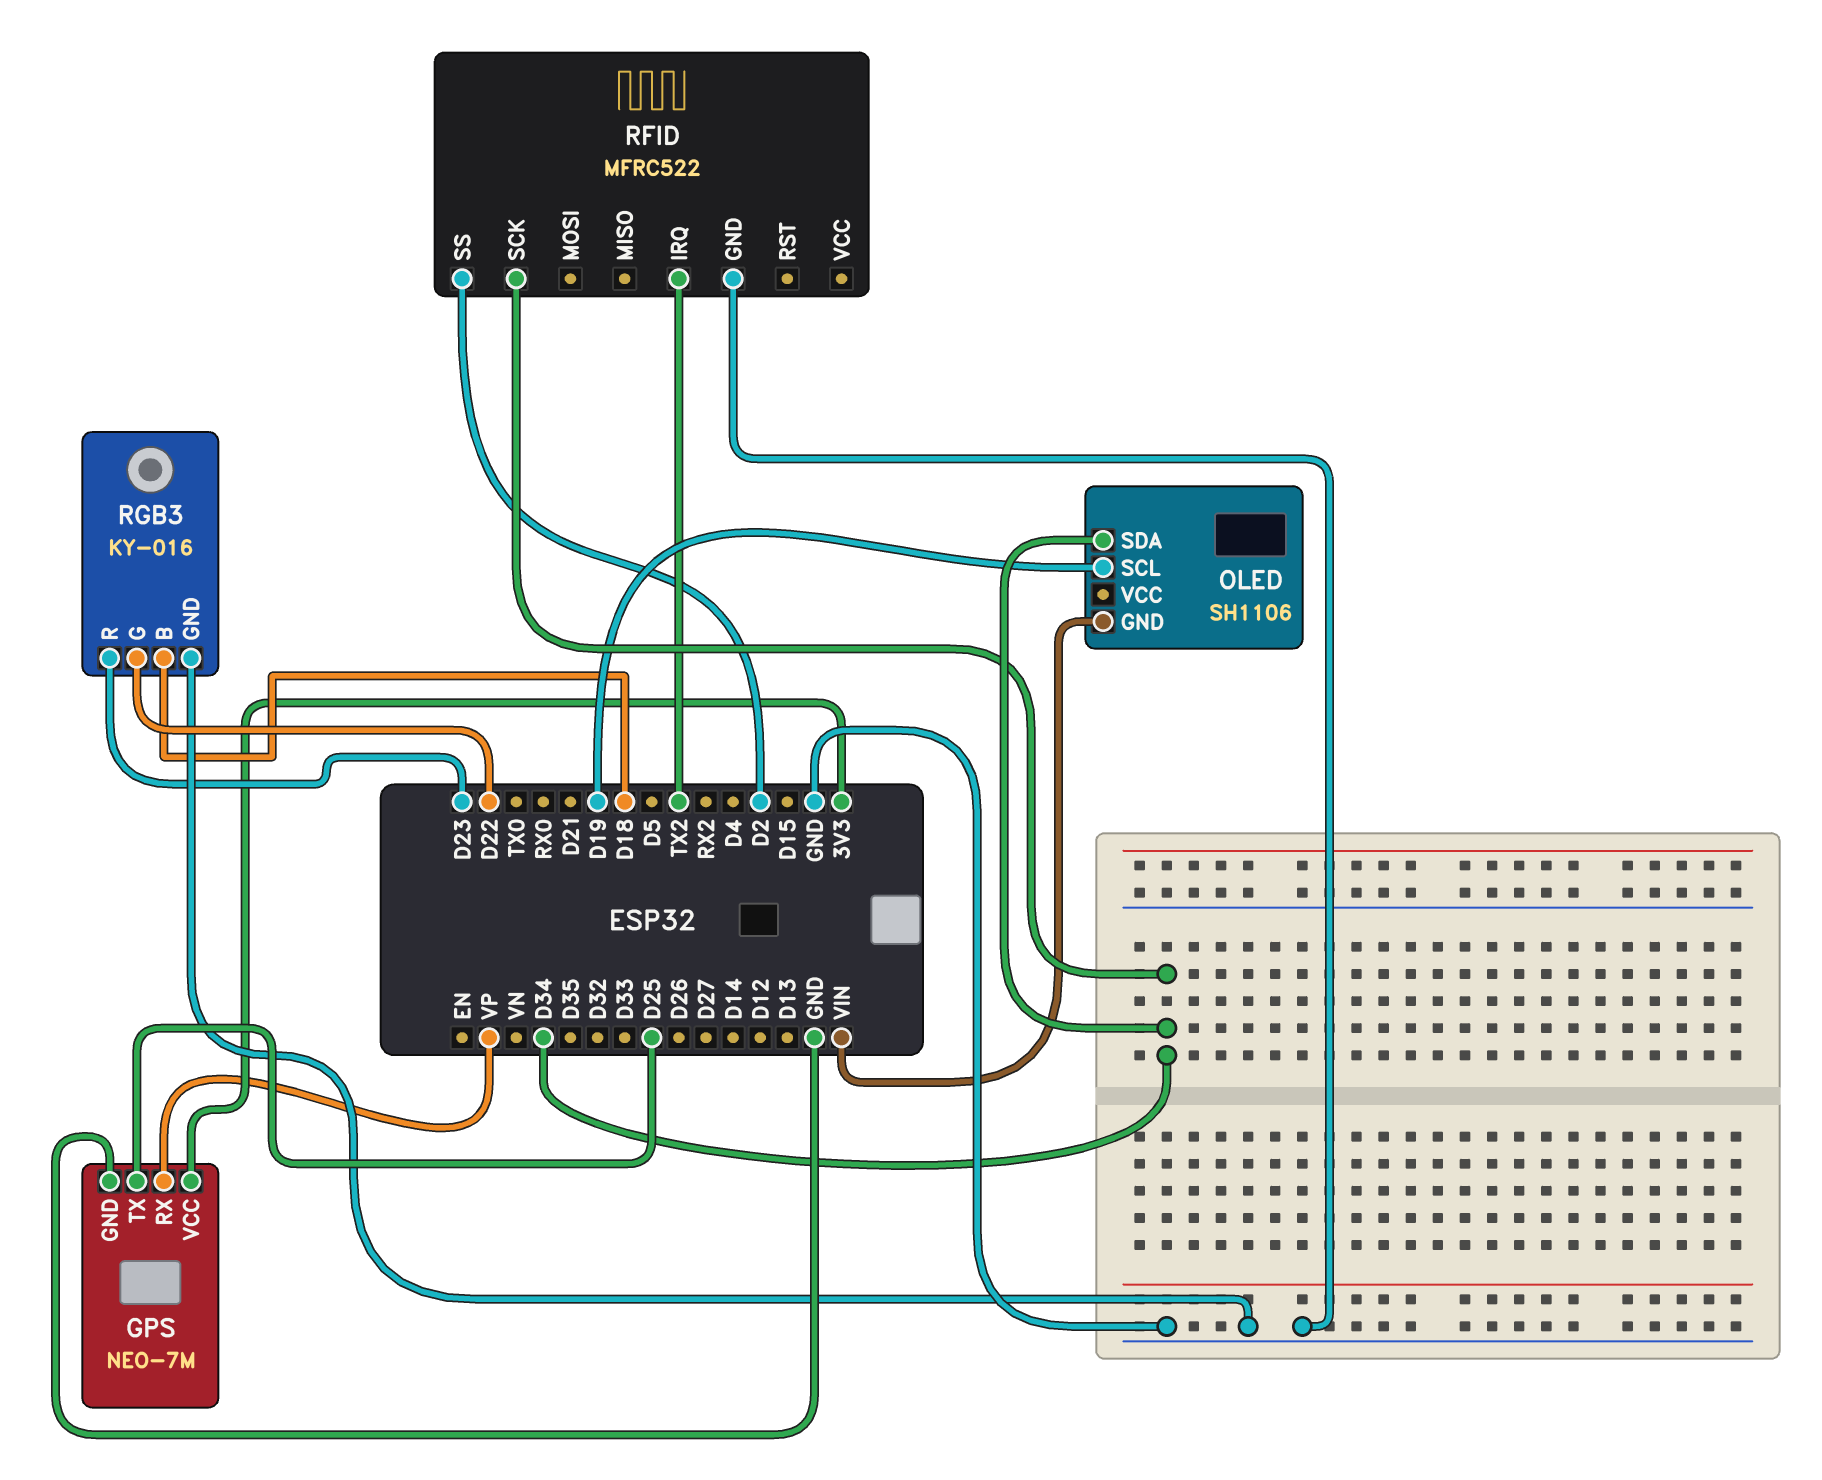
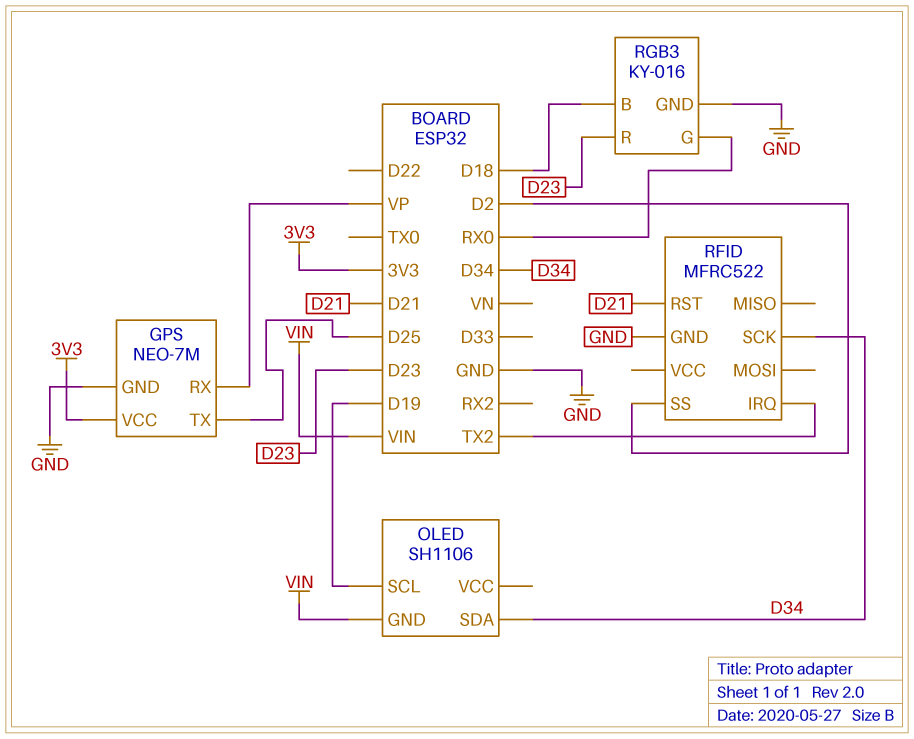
RFID pin RST: none -> D21
RGB3 pin G: D22 -> RX0

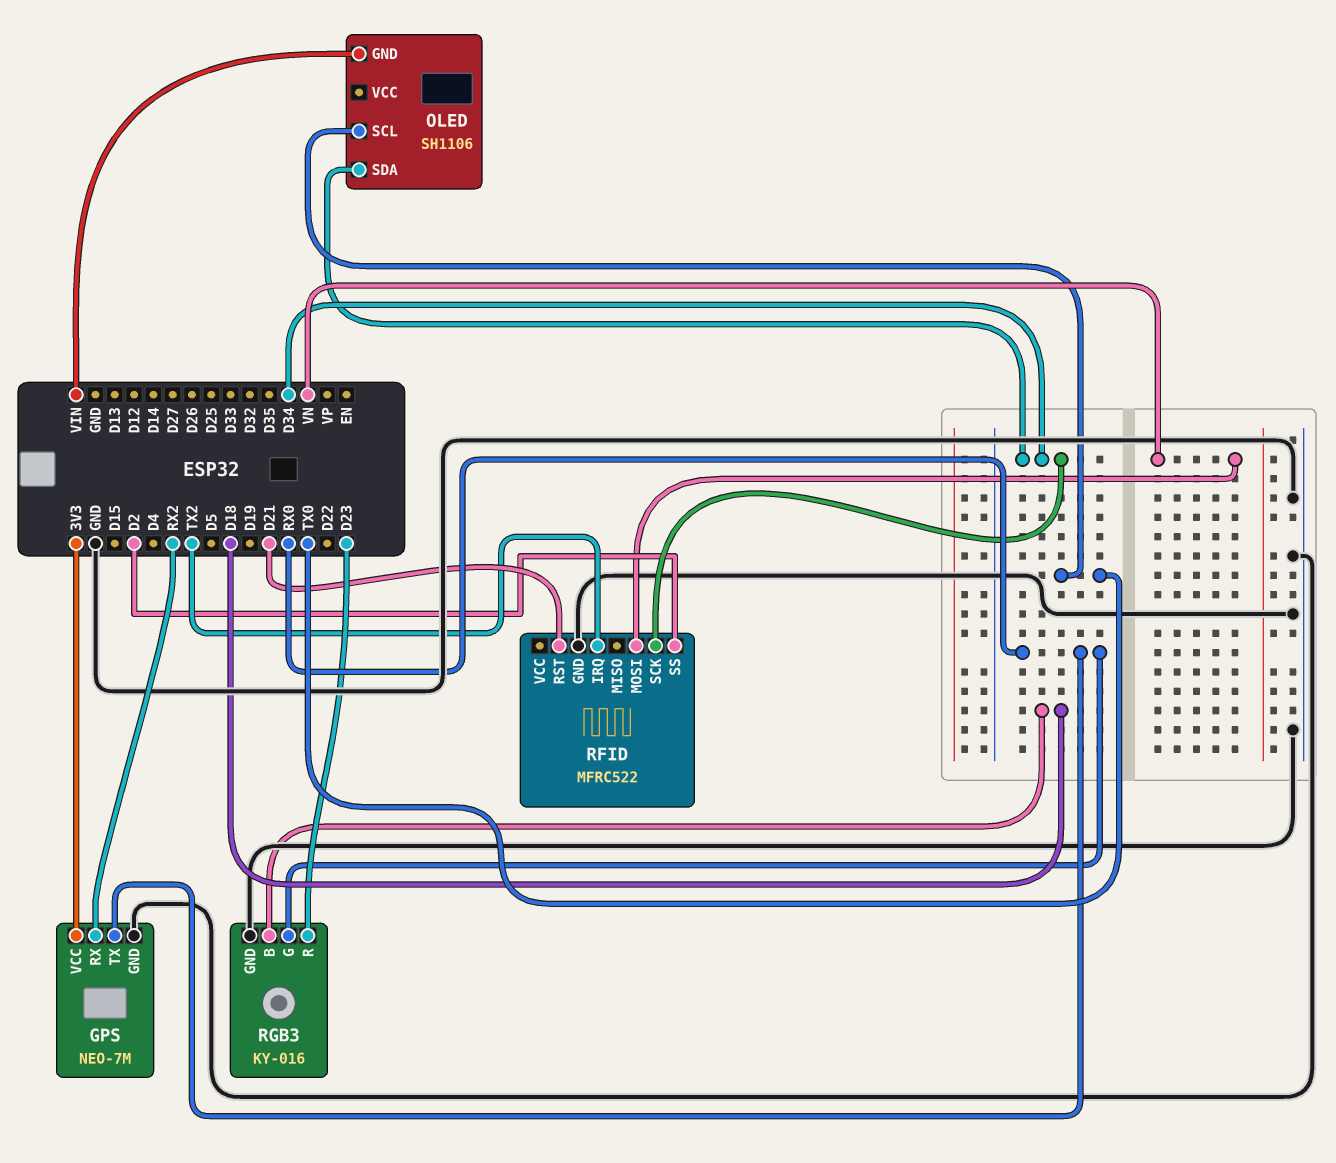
GPS pin RX: VP -> RX2
GPS pin TX: D25 -> RX0
OLED pin SCL: D19 -> TX0
RFID pin MOSI: none -> VN

